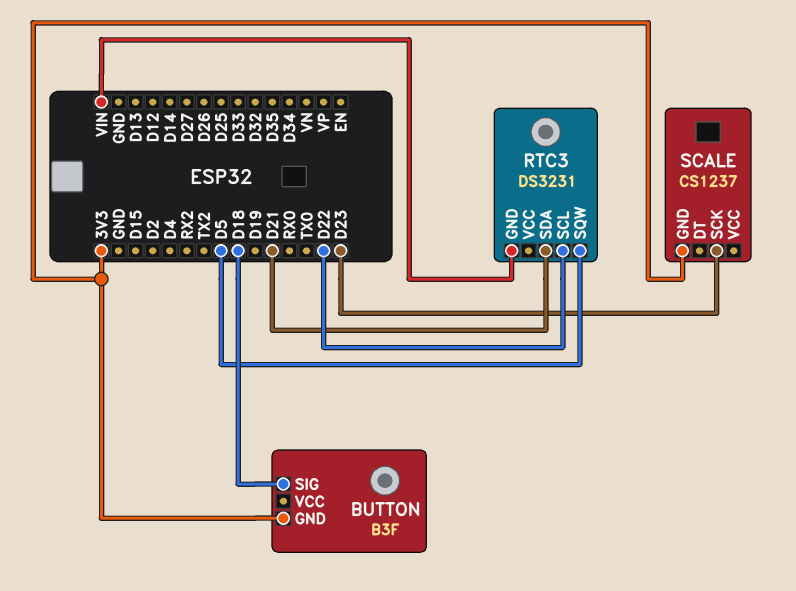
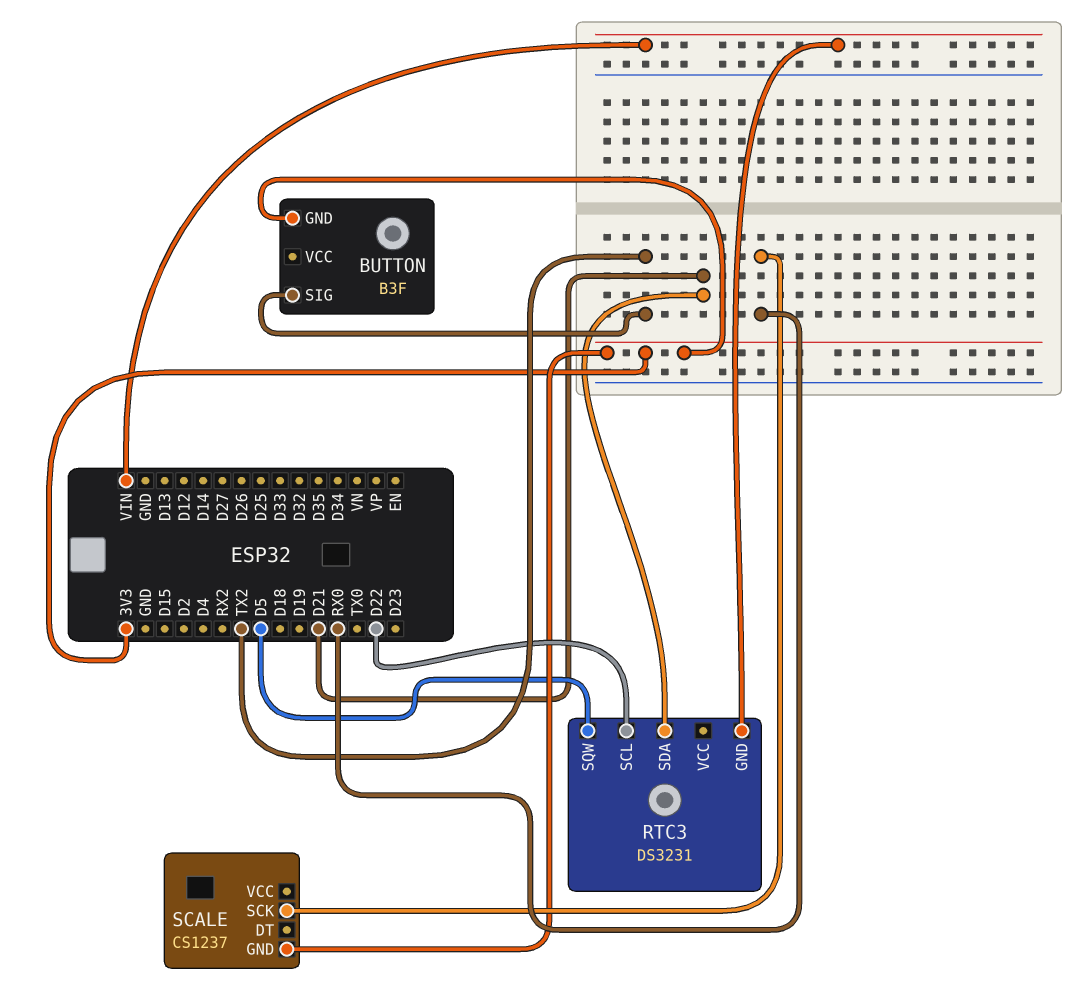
BUTTON pin SIG: D18 -> TX2
SCALE pin SCK: D23 -> RX0

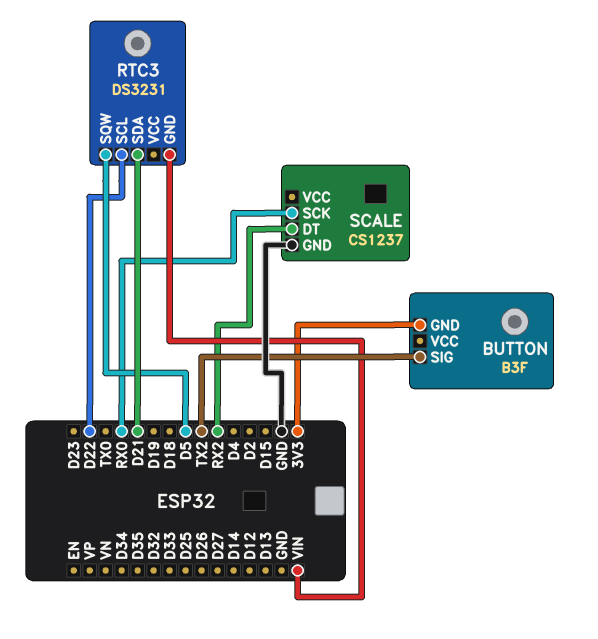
SCALE pin DT: none -> RX2
SCALE pin GND: 3V3 -> GND

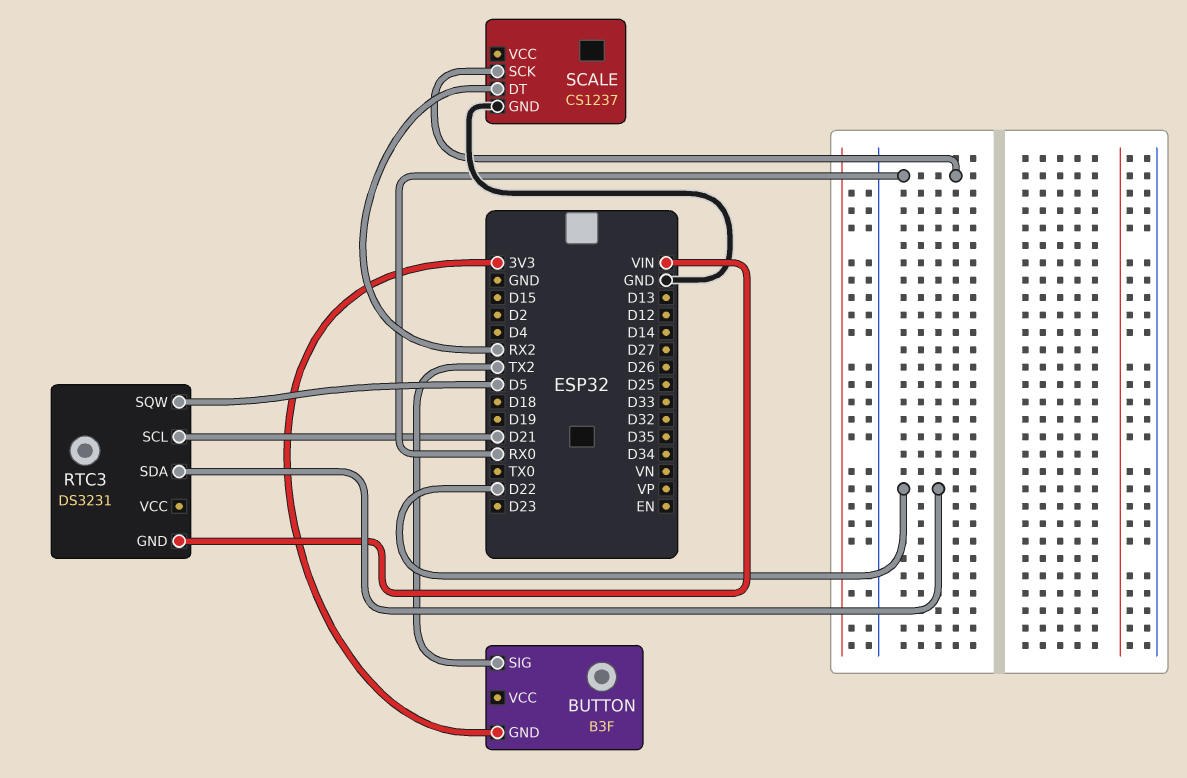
RTC3 pin SCL: D22 -> D21
RTC3 pin SDA: D21 -> D22

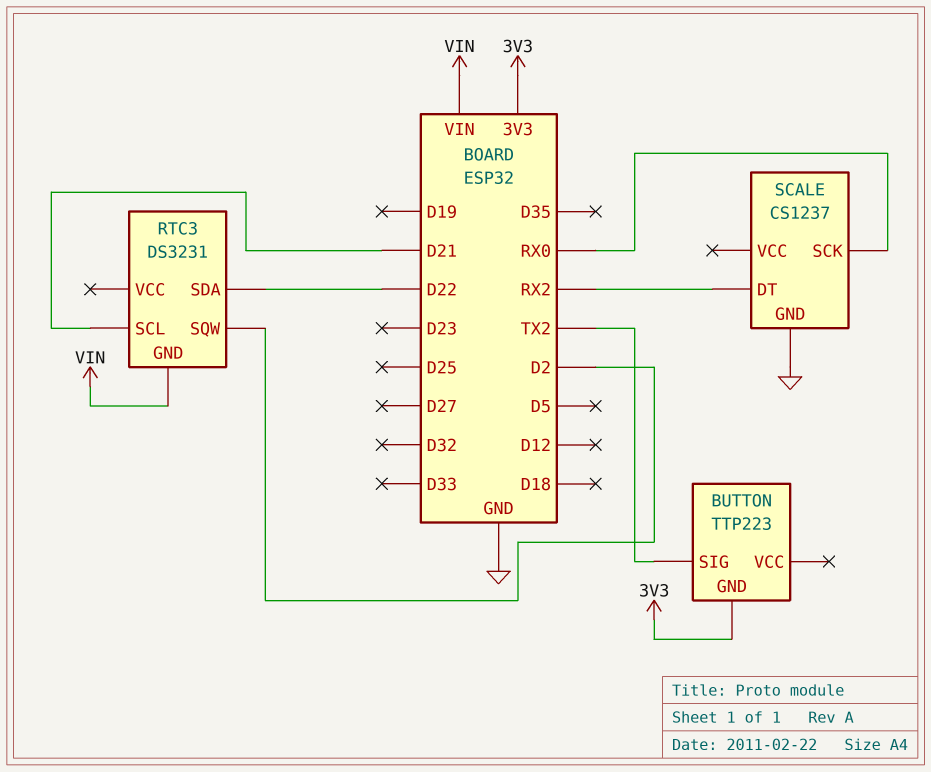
BUTTON: B3F -> TTP223
RTC3 pin SQW: D5 -> D2

